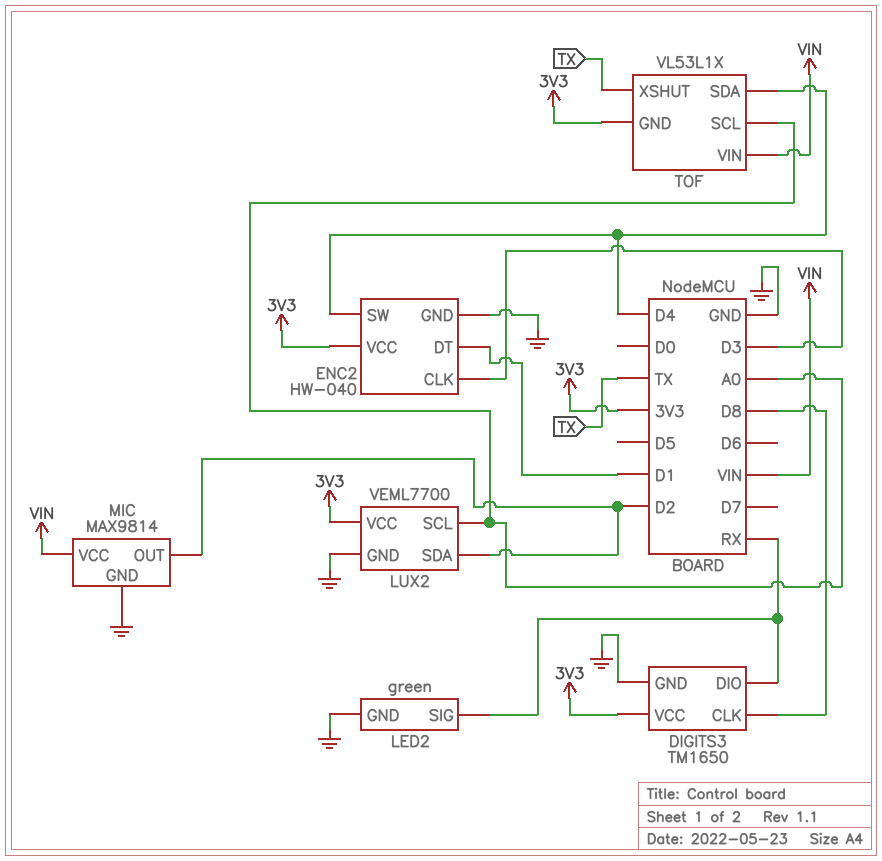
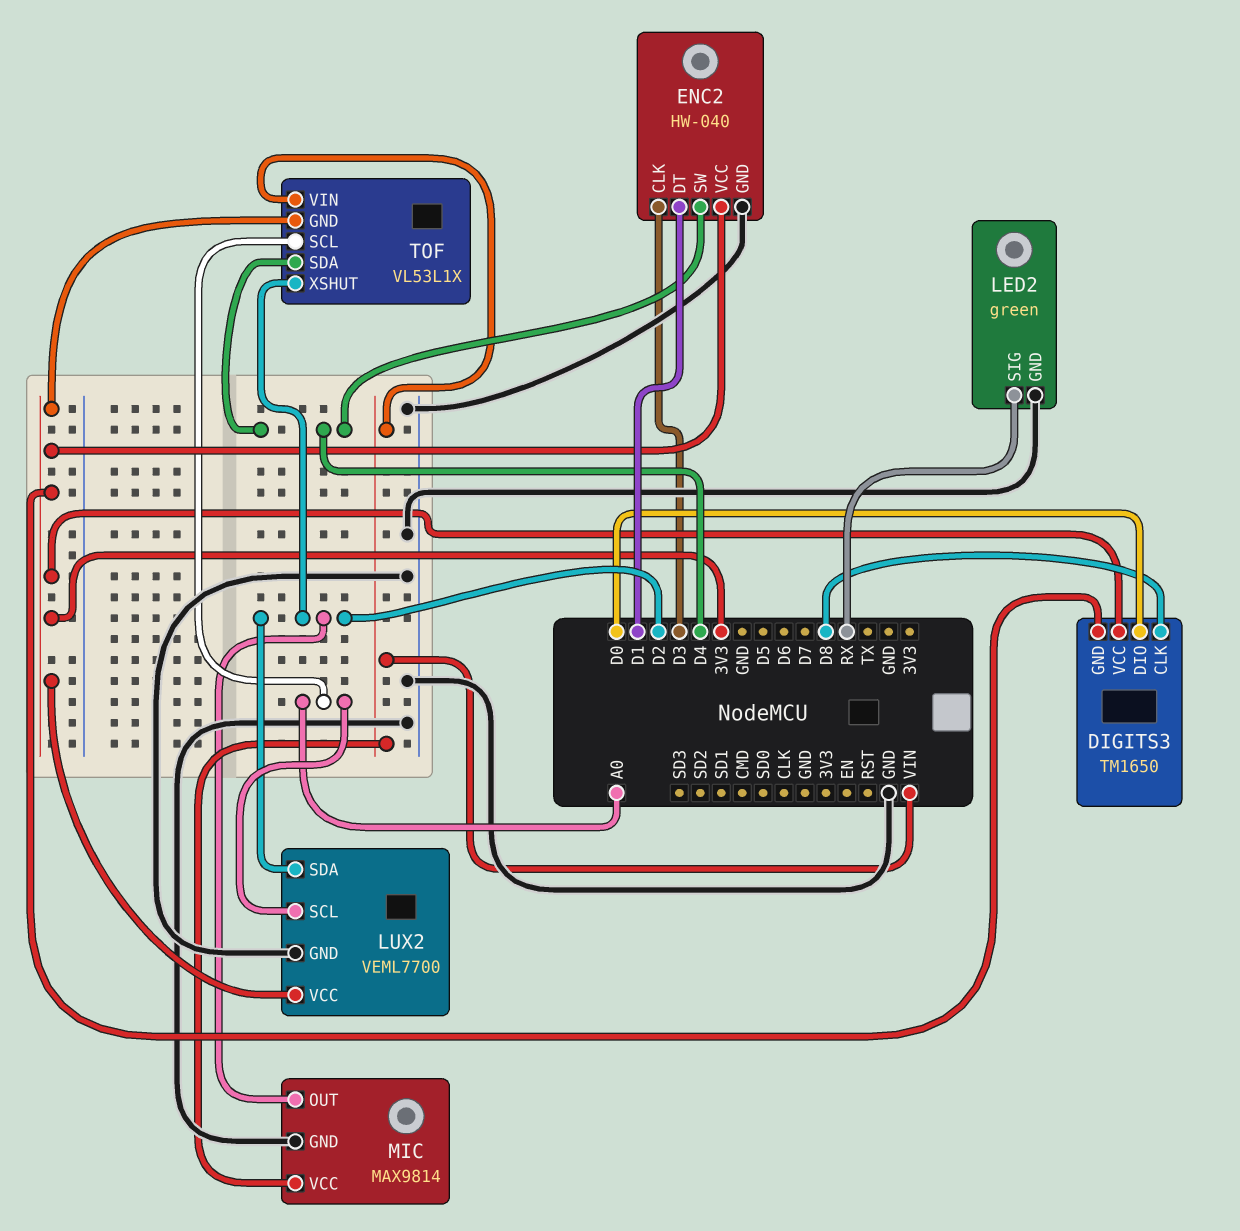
DIGITS3 pin DIO: RX -> D0
DIGITS3 pin GND: GND -> 3V3
TOF pin XSHUT: TX -> D2

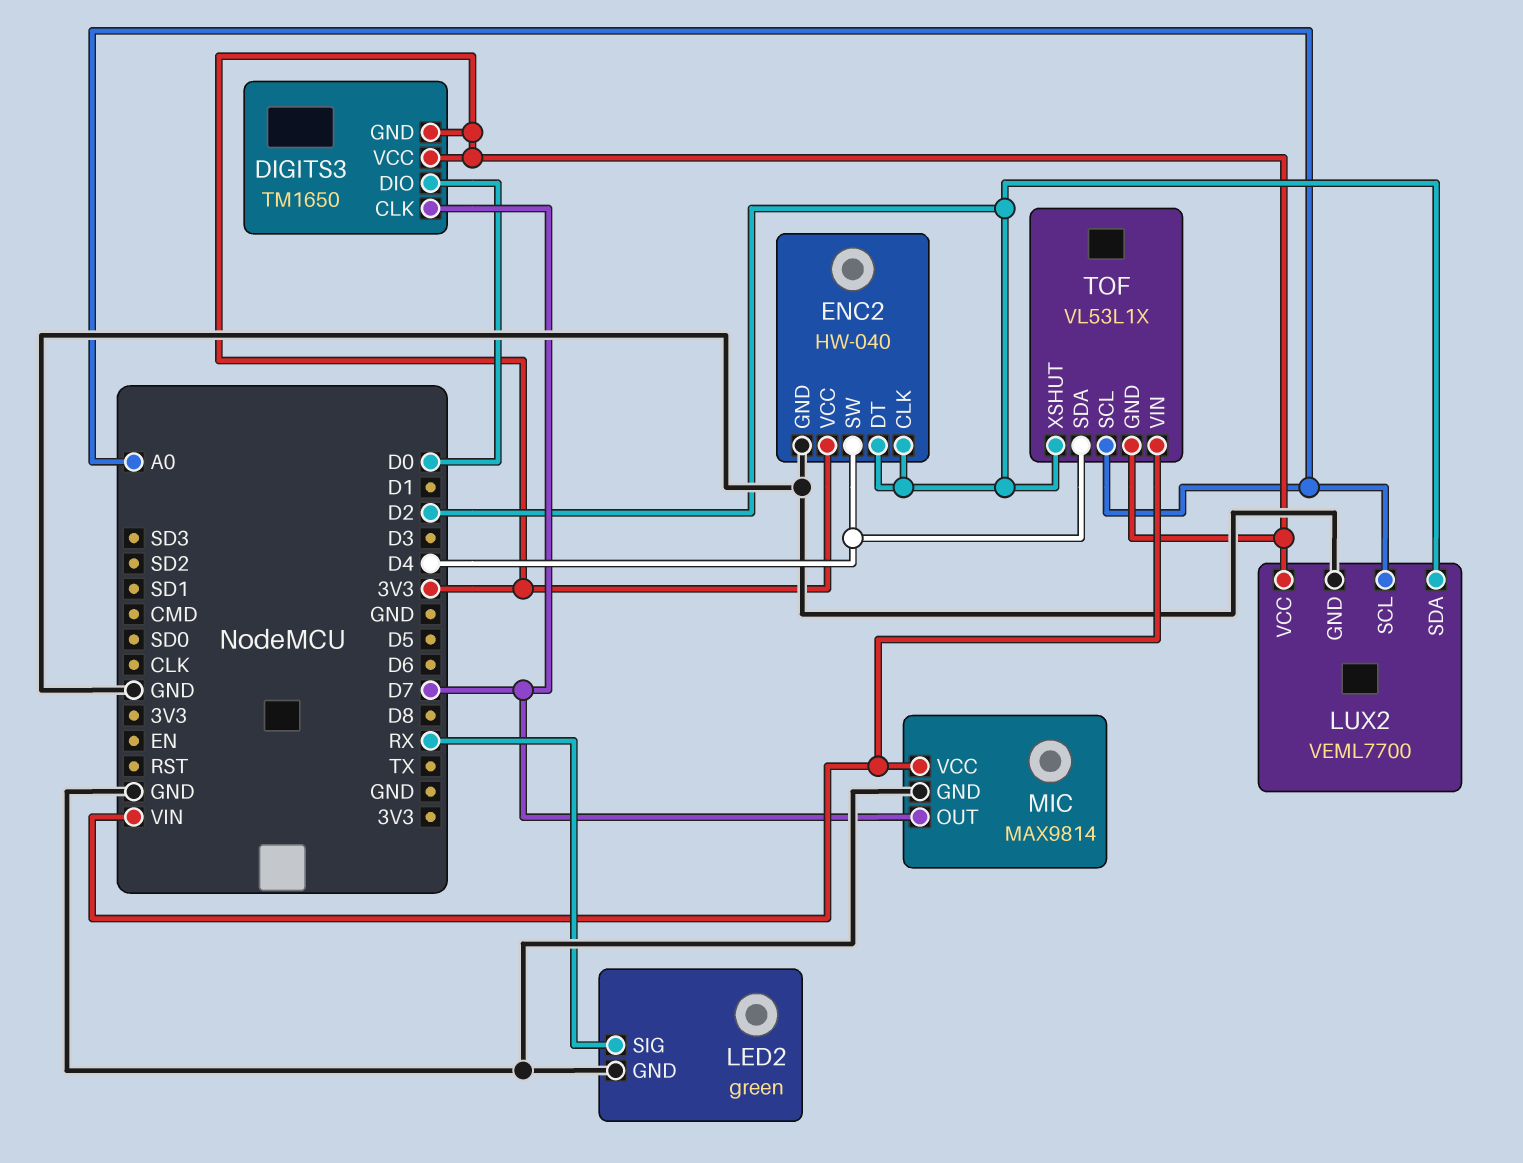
DIGITS3 pin CLK: D8 -> D7
ENC2 pin CLK: D3 -> D2
ENC2 pin DT: D1 -> D2
MIC pin OUT: D2 -> D7

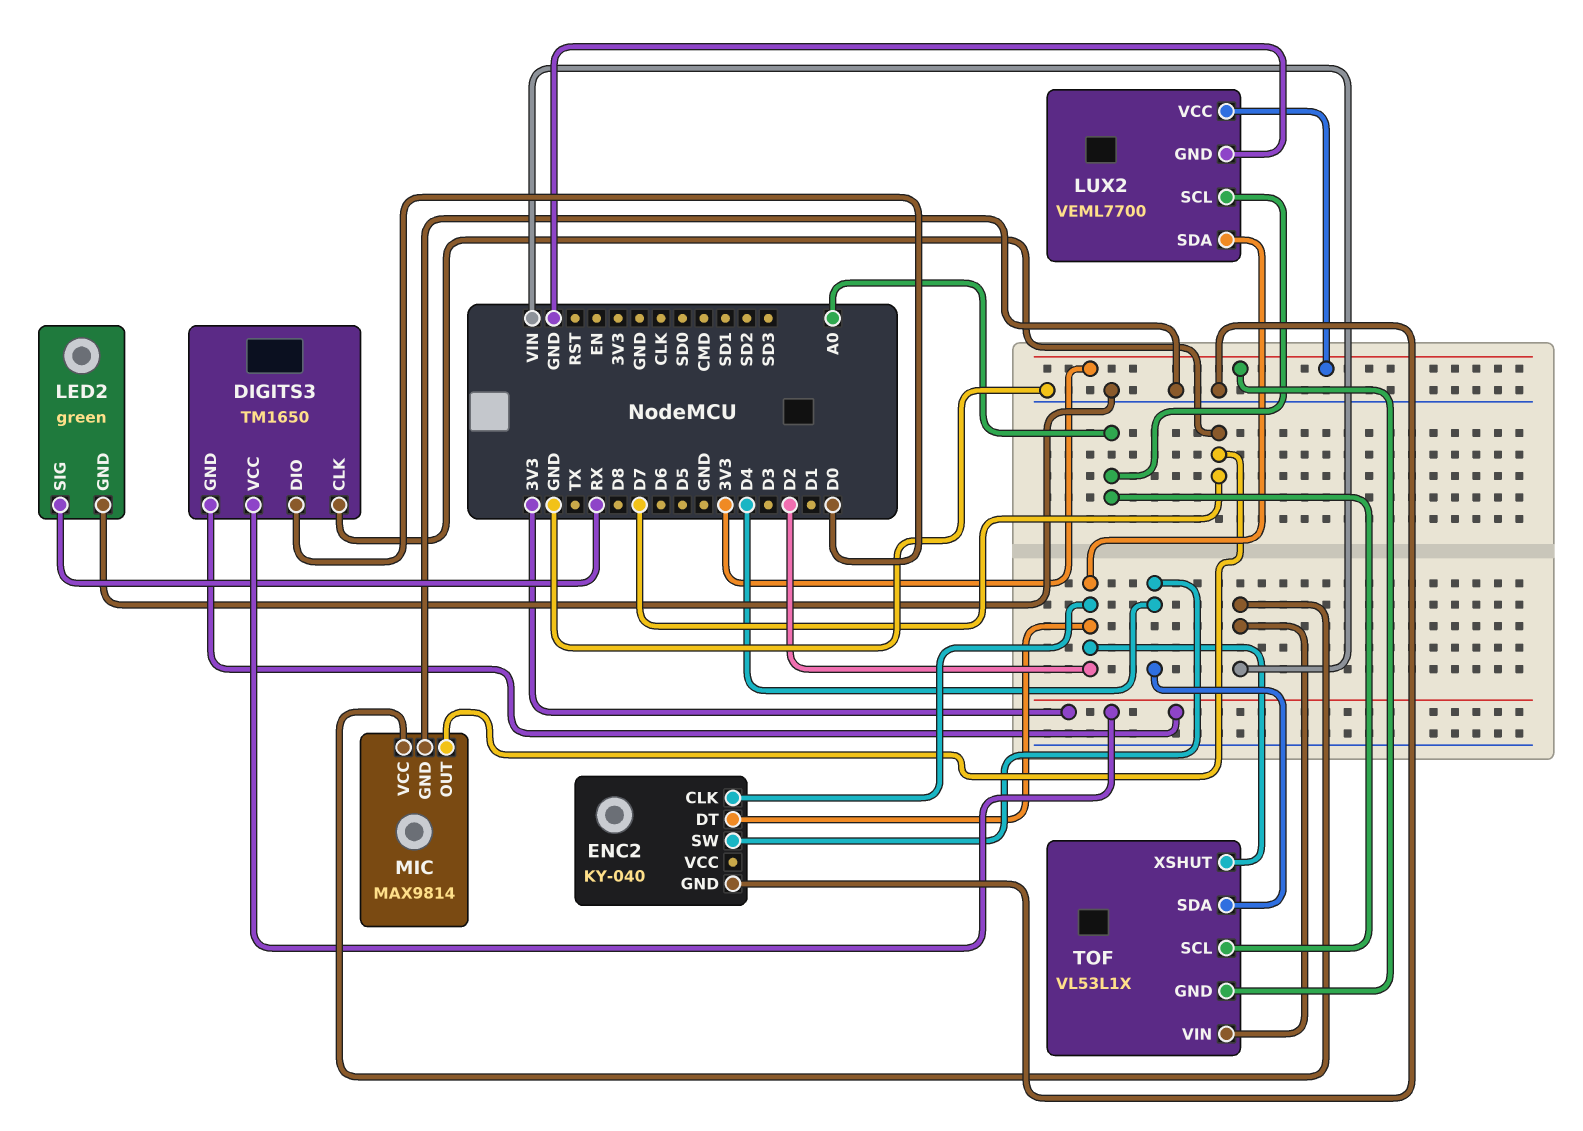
ENC2: HW-040 -> KY-040
ENC2 pin VCC: 3V3 -> none

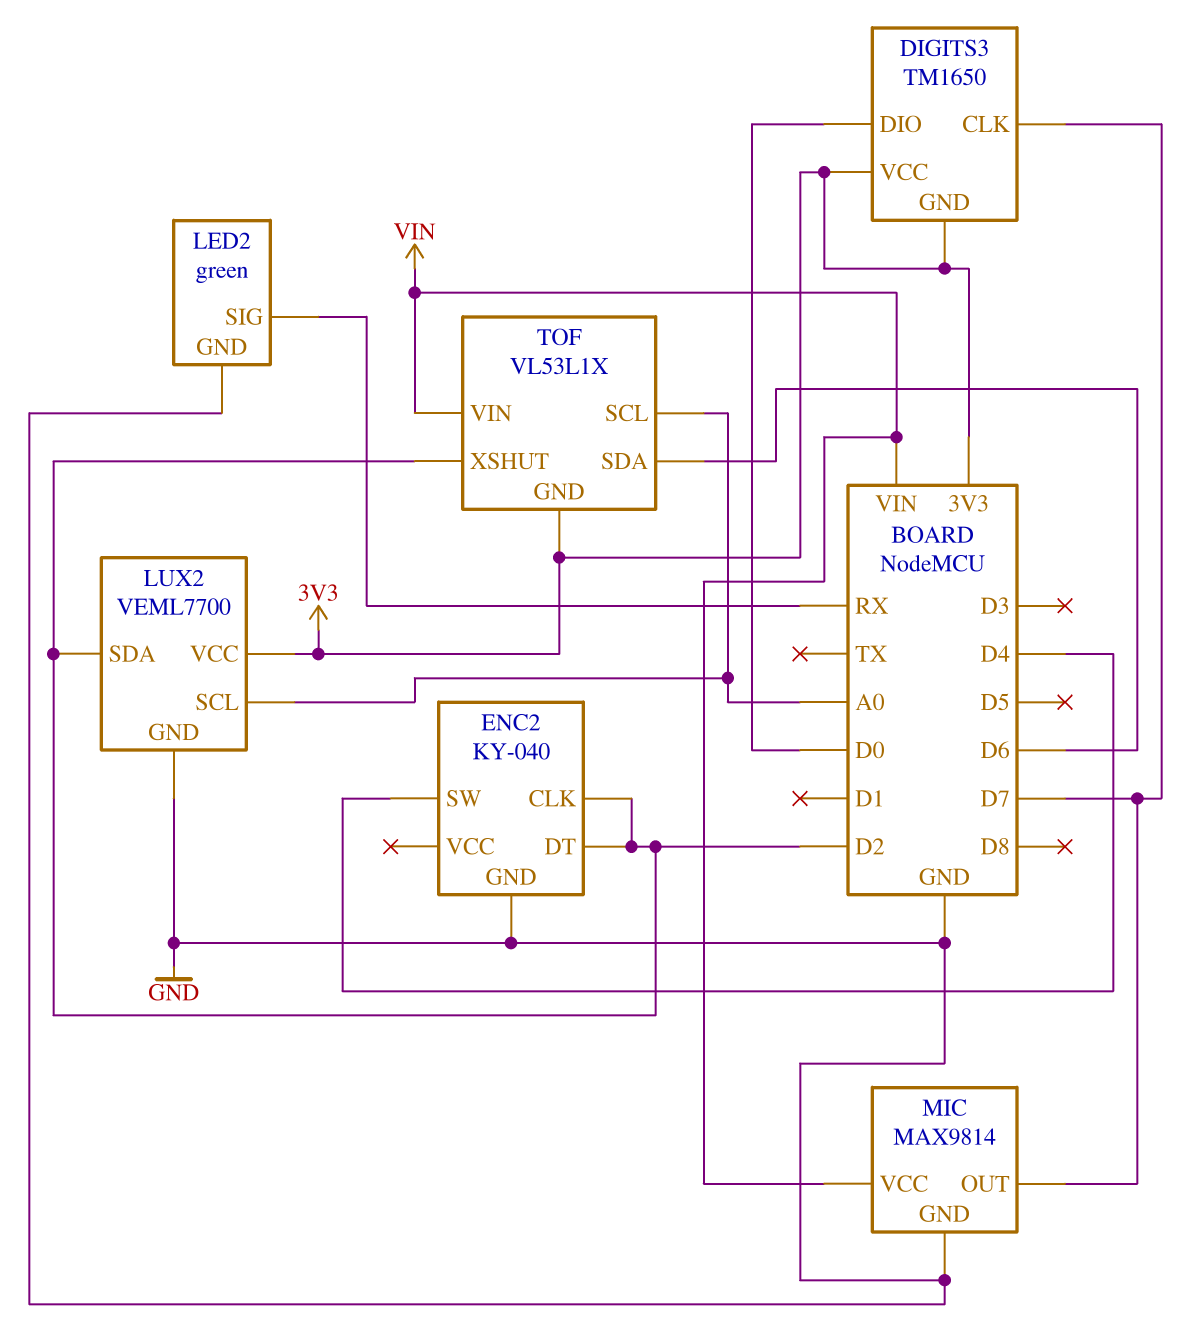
TOF pin SDA: D4 -> D6

